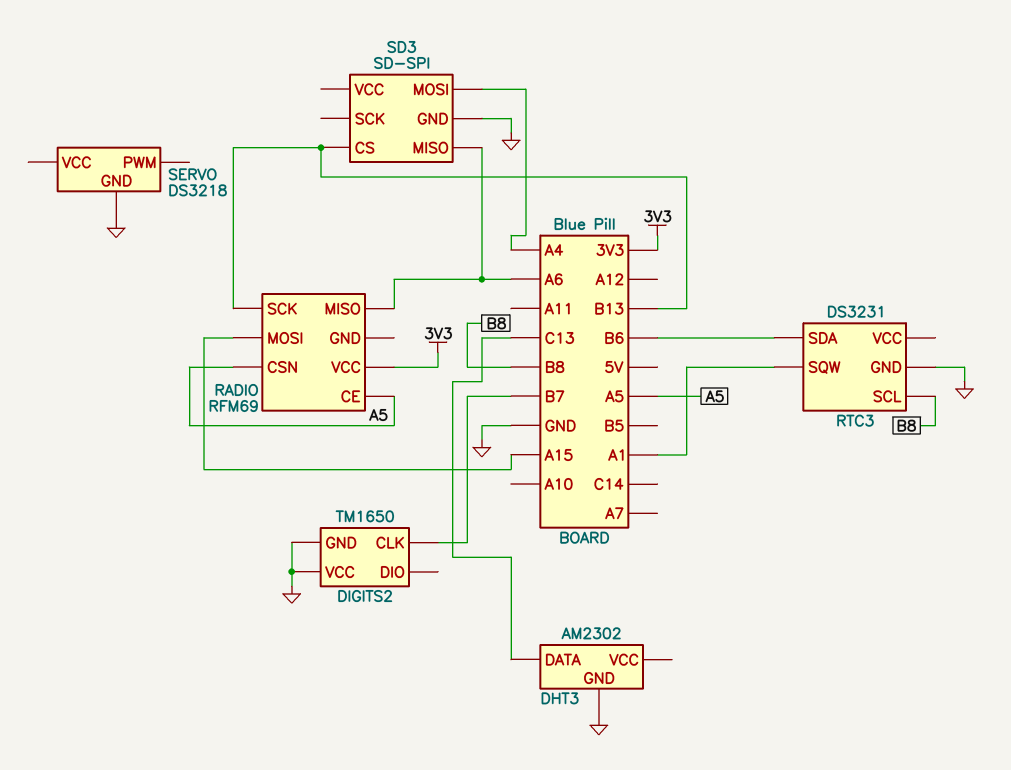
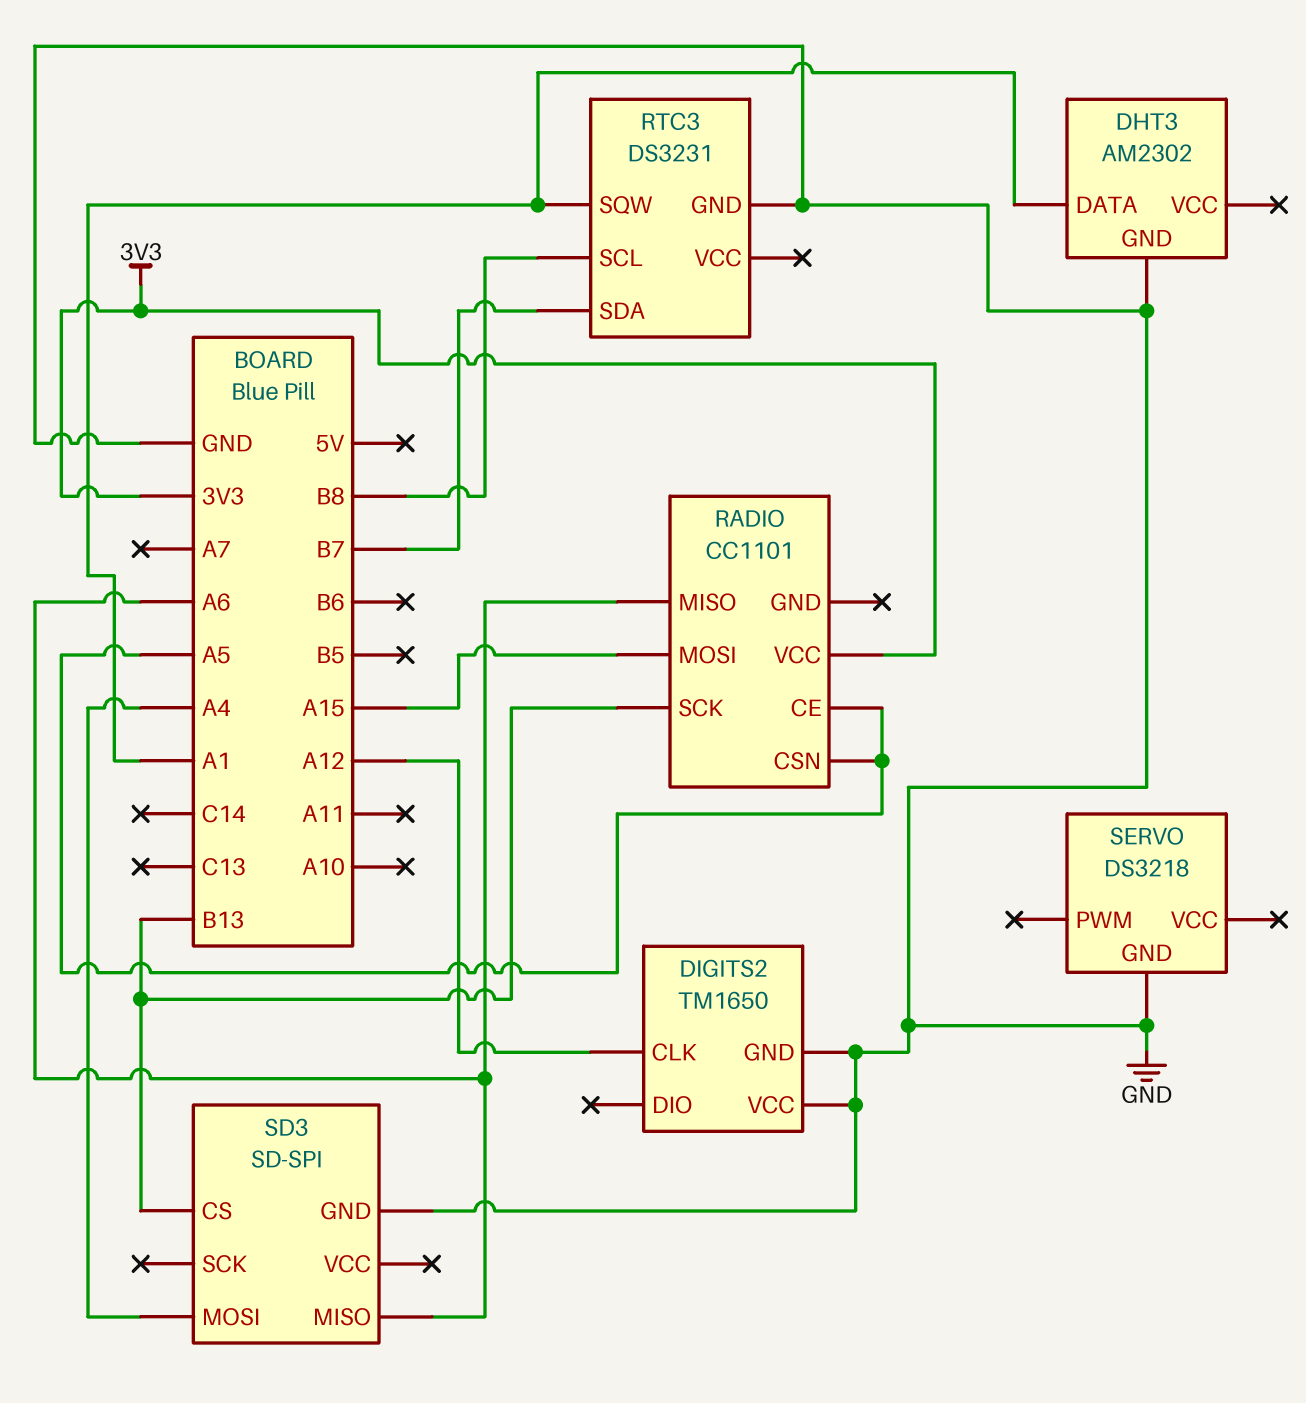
DHT3 pin DATA: C13 -> A1
DIGITS2 pin CLK: B7 -> A12
RADIO: RFM69 -> CC1101
RTC3 pin SDA: B6 -> B7

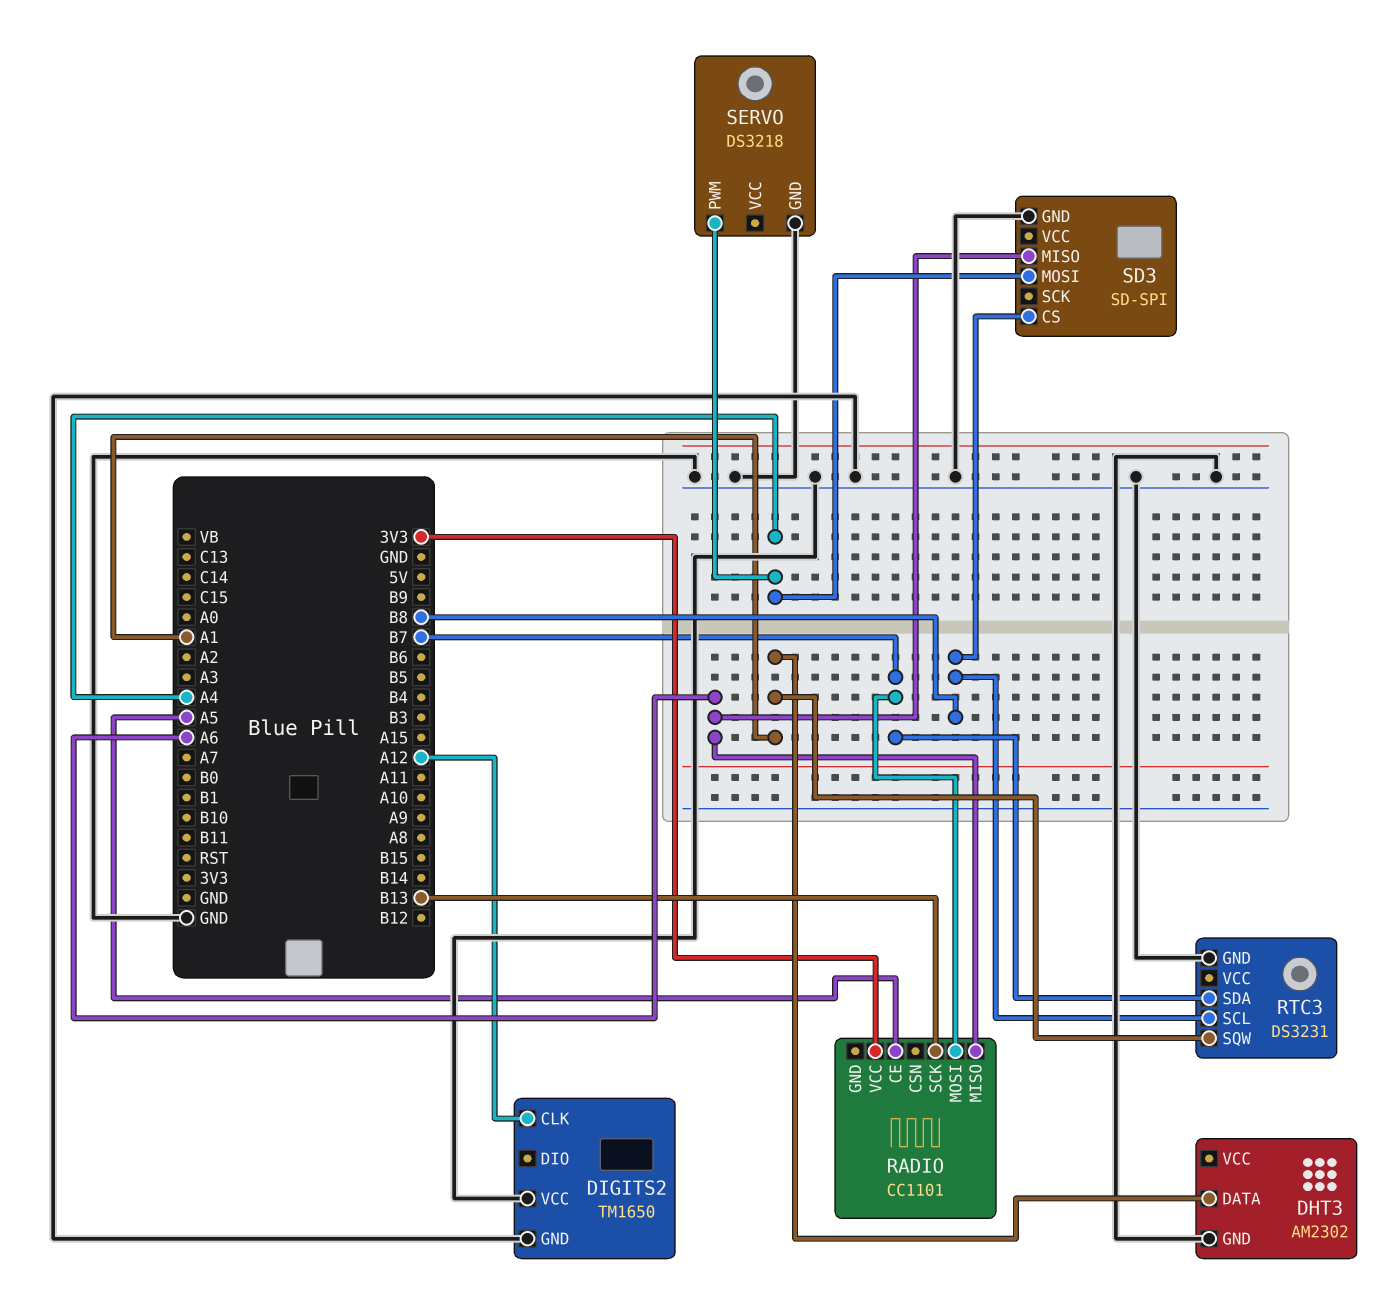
RADIO pin CSN: A5 -> none
RADIO pin MOSI: A15 -> B7
SD3 pin CS: B13 -> B8
SERVO pin PWM: none -> A4

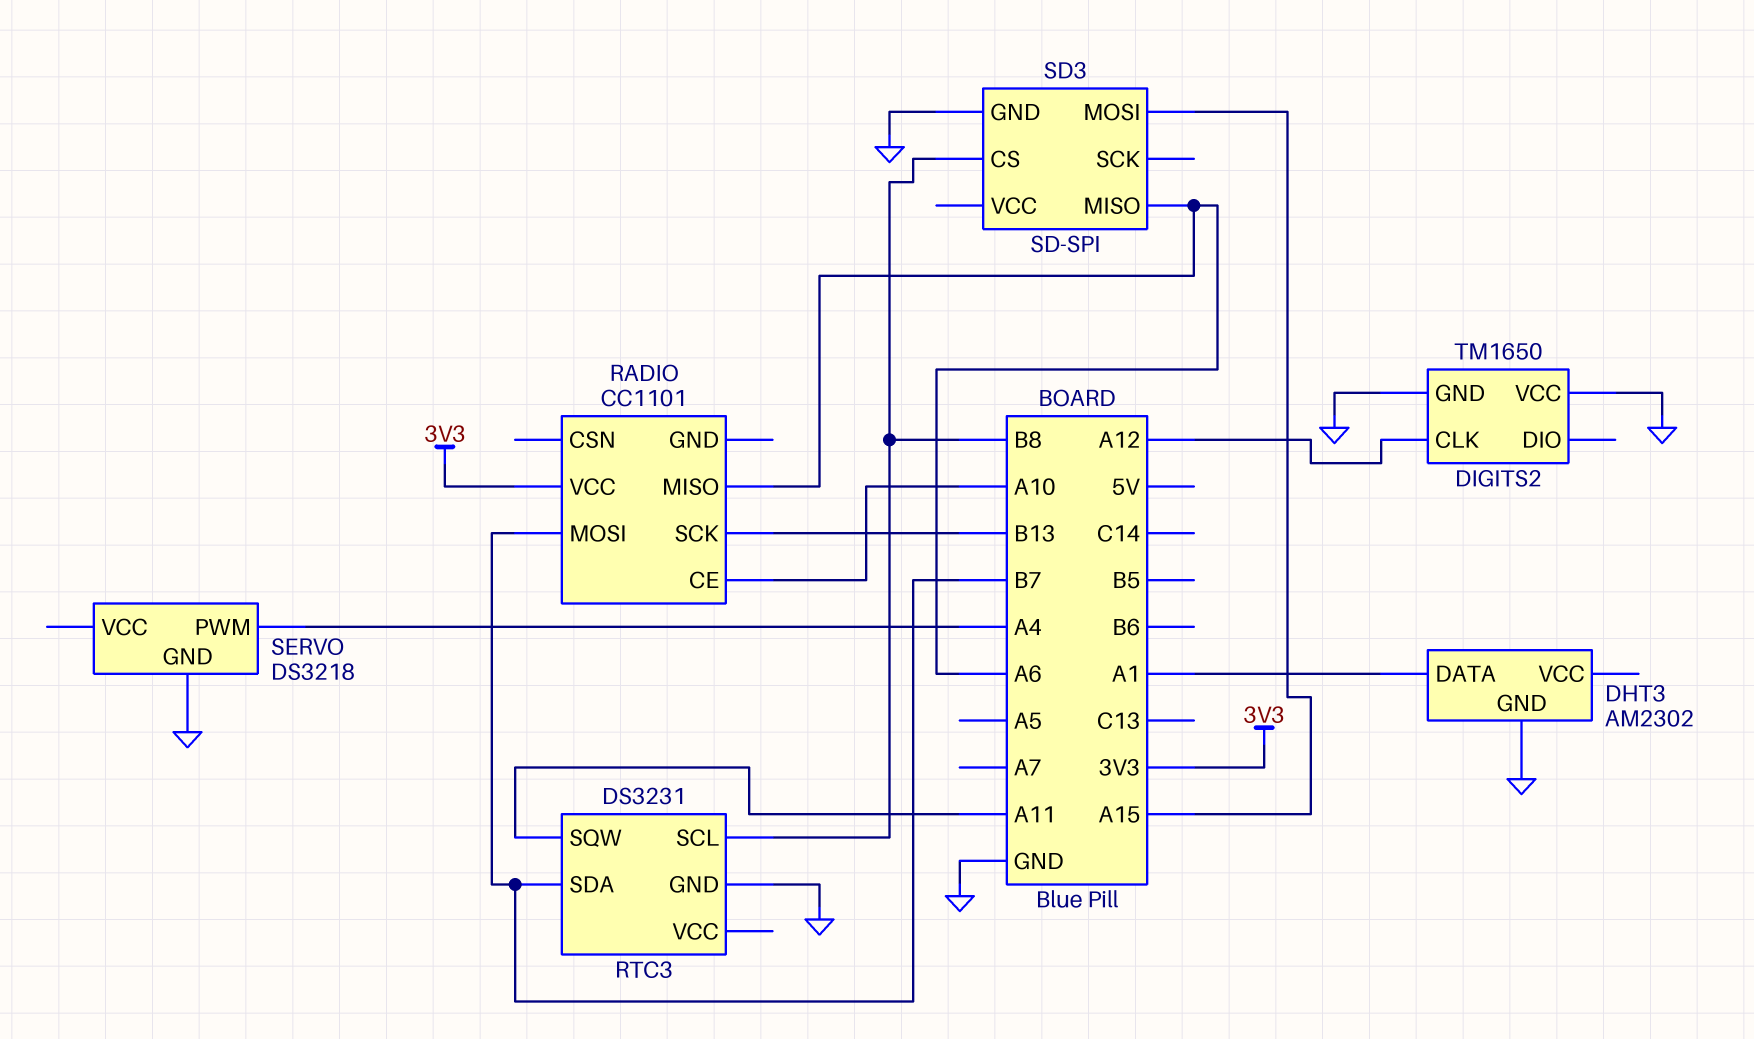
RADIO pin CE: A5 -> A10
RTC3 pin SQW: A1 -> A11
SD3 pin MOSI: A4 -> A15

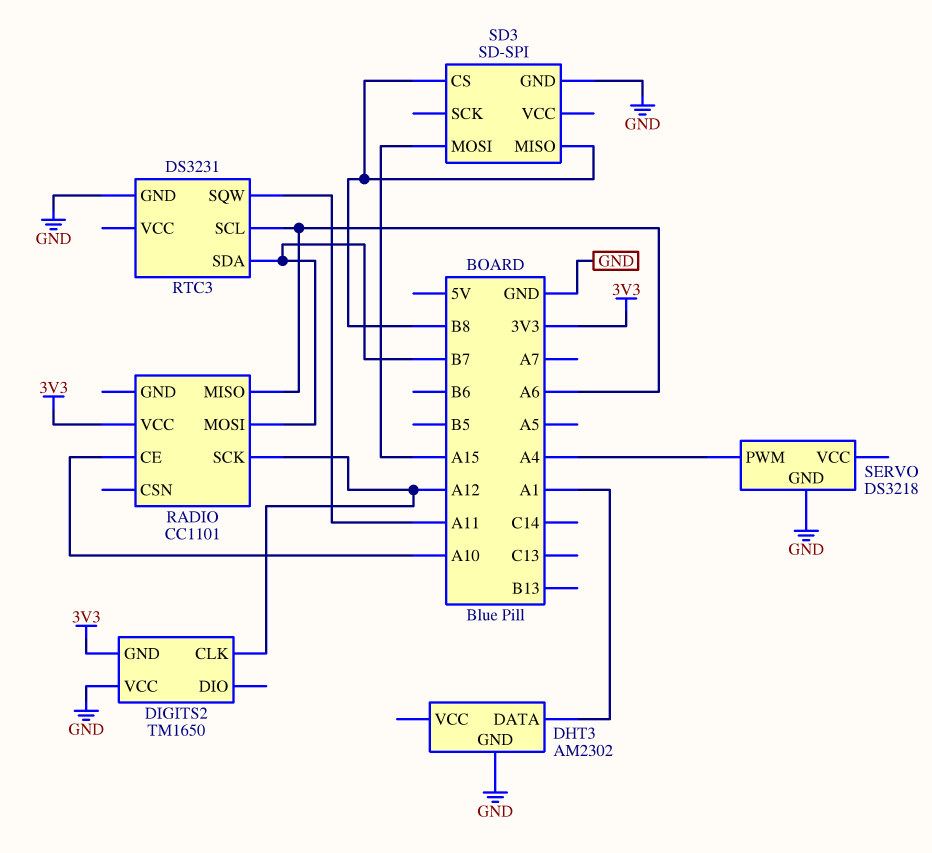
DIGITS2 pin GND: GND -> 3V3
RADIO pin SCK: B13 -> A12
RTC3 pin SCL: B8 -> A6
SD3 pin MISO: A6 -> B8

